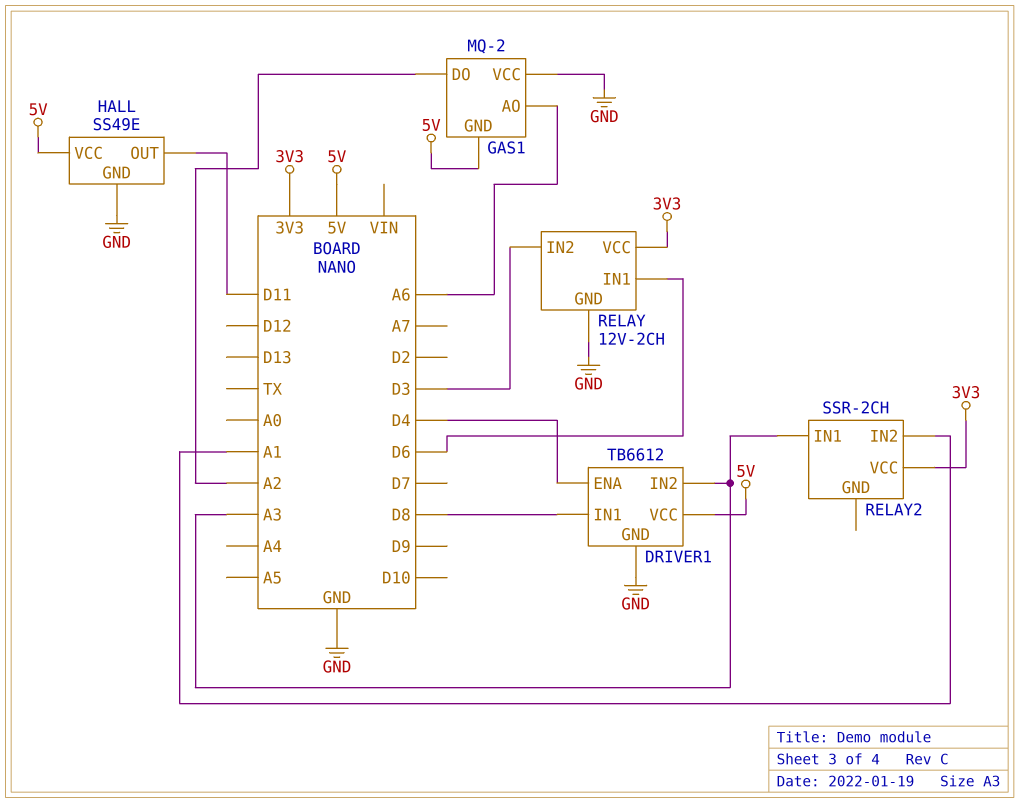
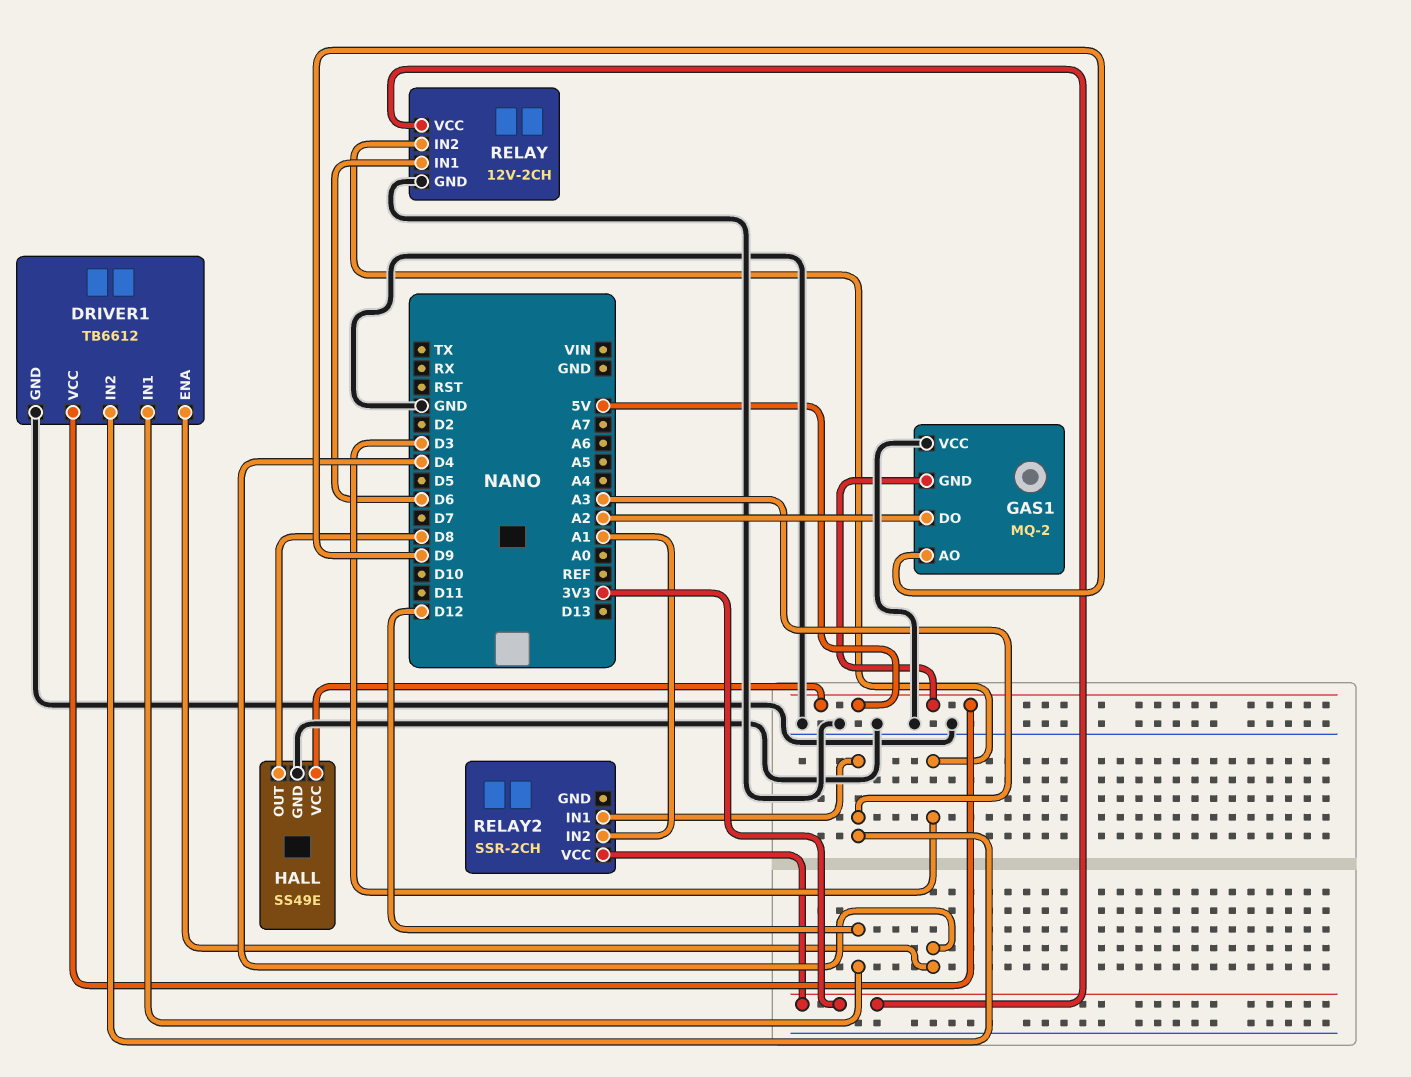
DRIVER1 pin IN1: D8 -> D12
GAS1 pin AO: A6 -> D9
HALL pin OUT: D11 -> D8

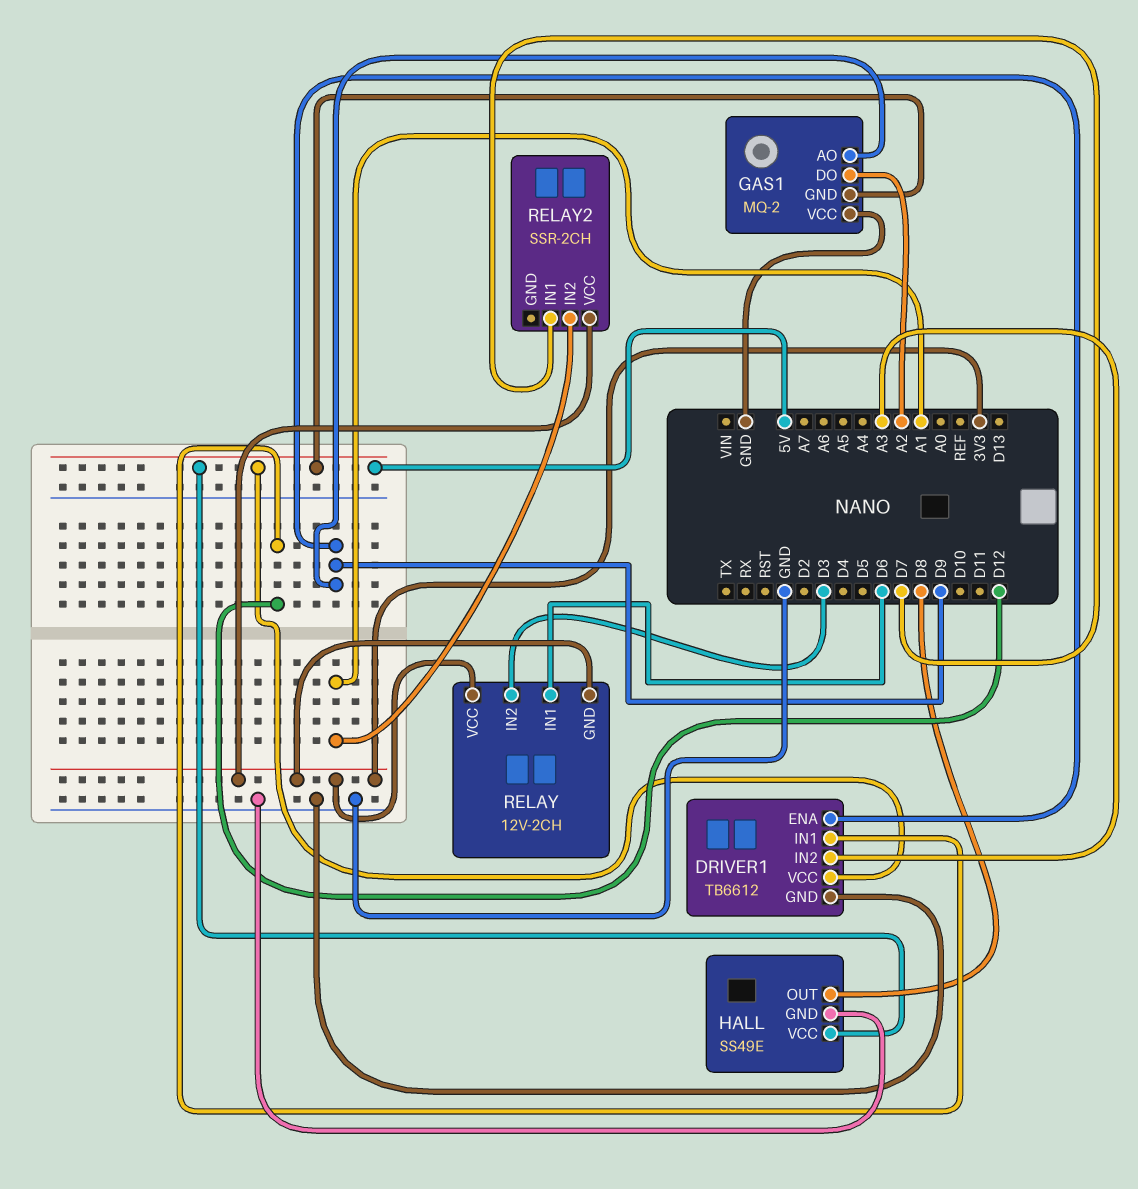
DRIVER1 pin ENA: D4 -> D9
RELAY pin GND: GND -> 3V3
RELAY2 pin IN1: A3 -> D7

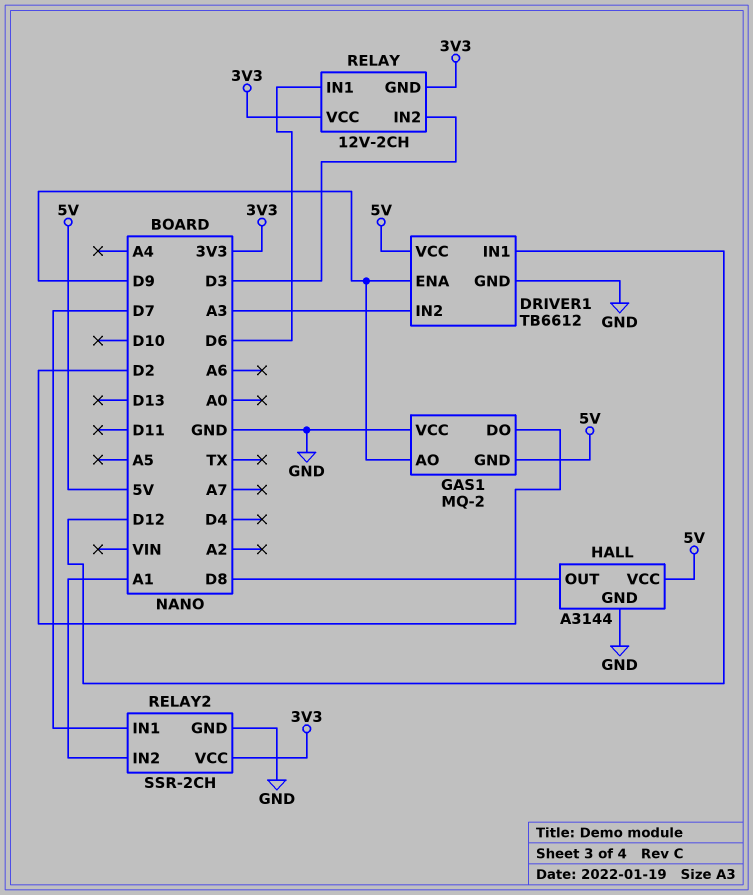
GAS1 pin DO: A2 -> D2
HALL: SS49E -> A3144
RELAY2 pin GND: none -> GND

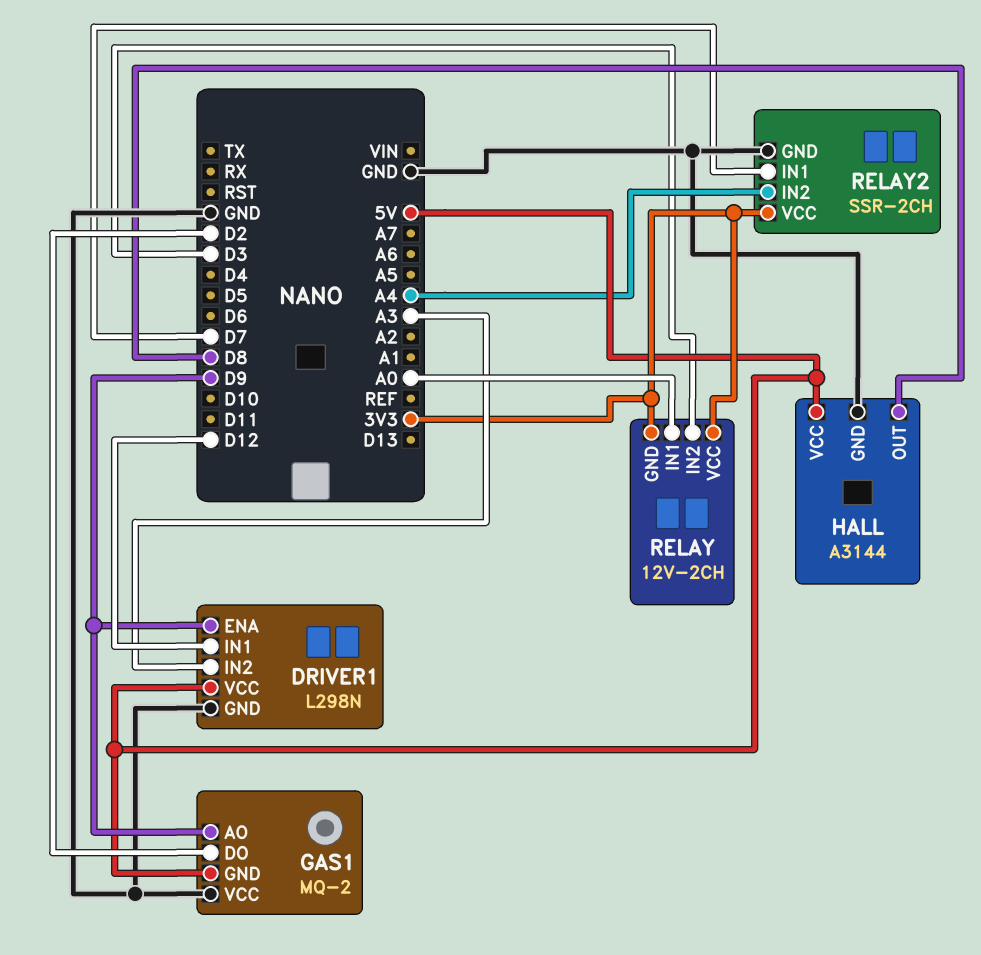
DRIVER1: TB6612 -> L298N
RELAY pin IN1: D6 -> A0
RELAY2 pin IN2: A1 -> A4

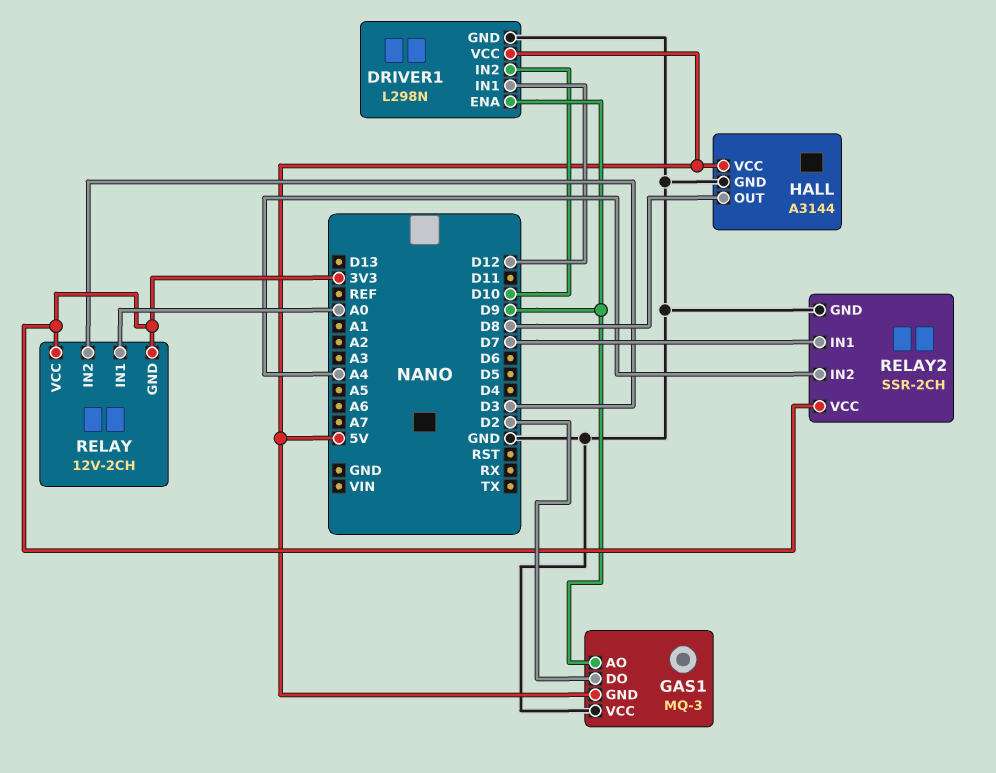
DRIVER1 pin IN2: A3 -> D10
GAS1: MQ-2 -> MQ-3

